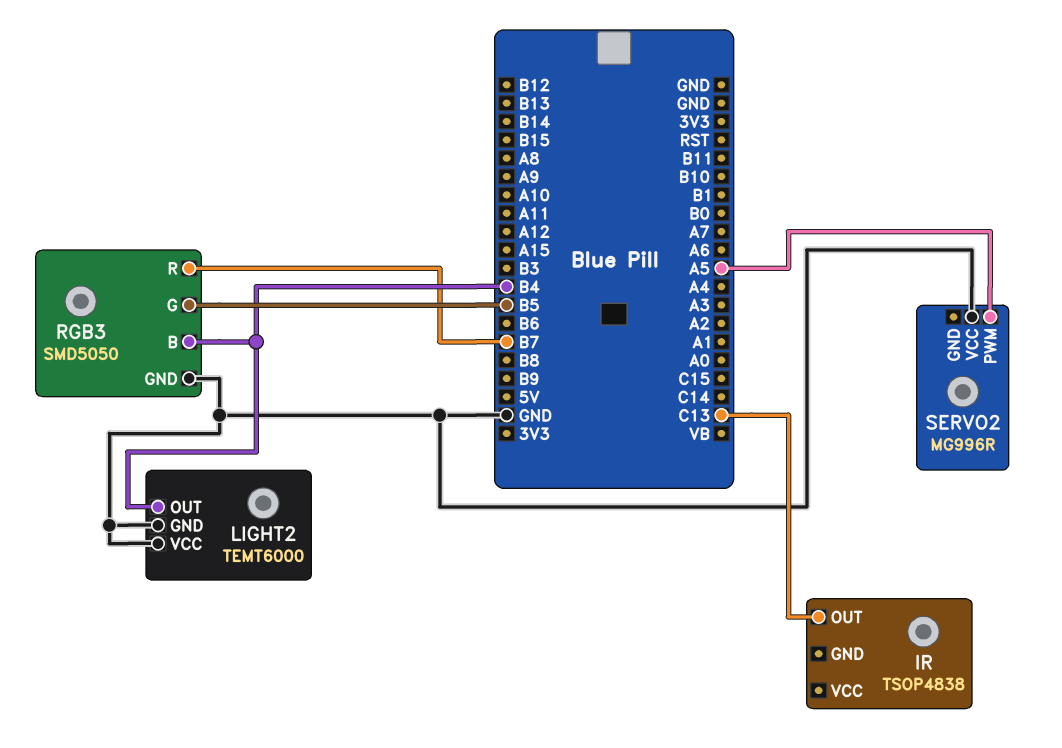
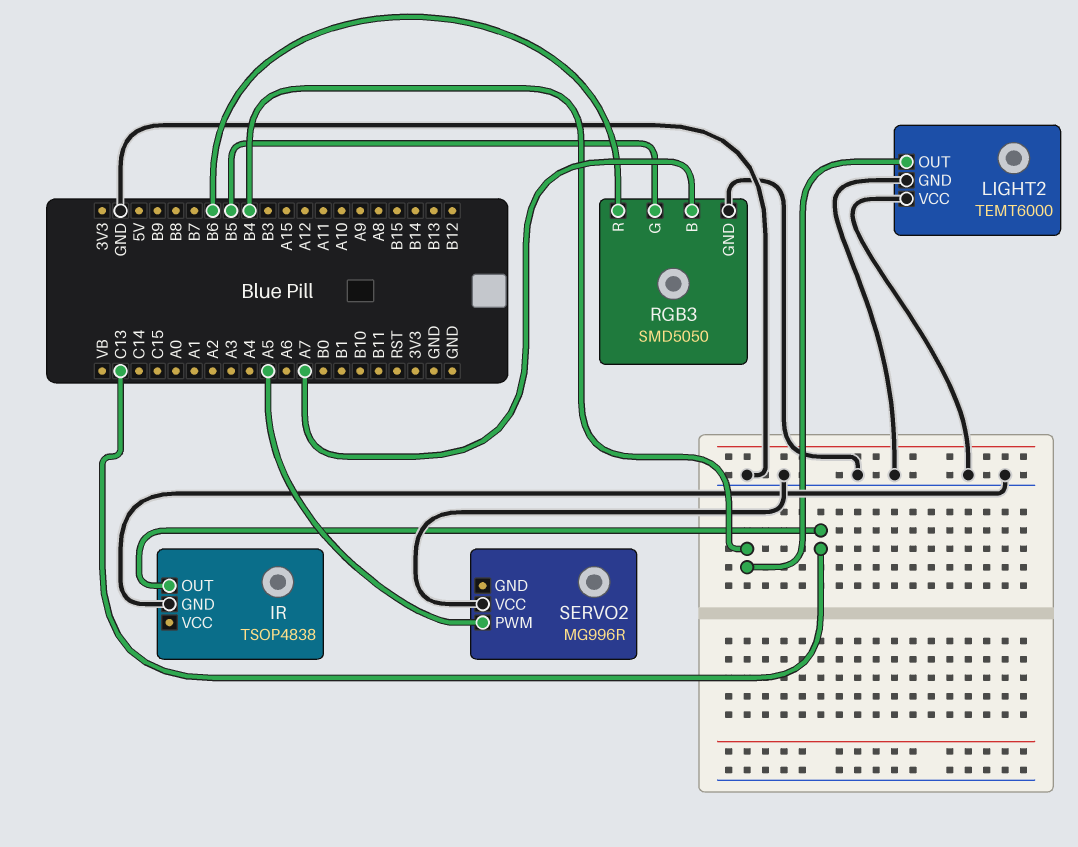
IR pin GND: none -> GND
RGB3 pin B: B4 -> A7
RGB3 pin R: B7 -> B6

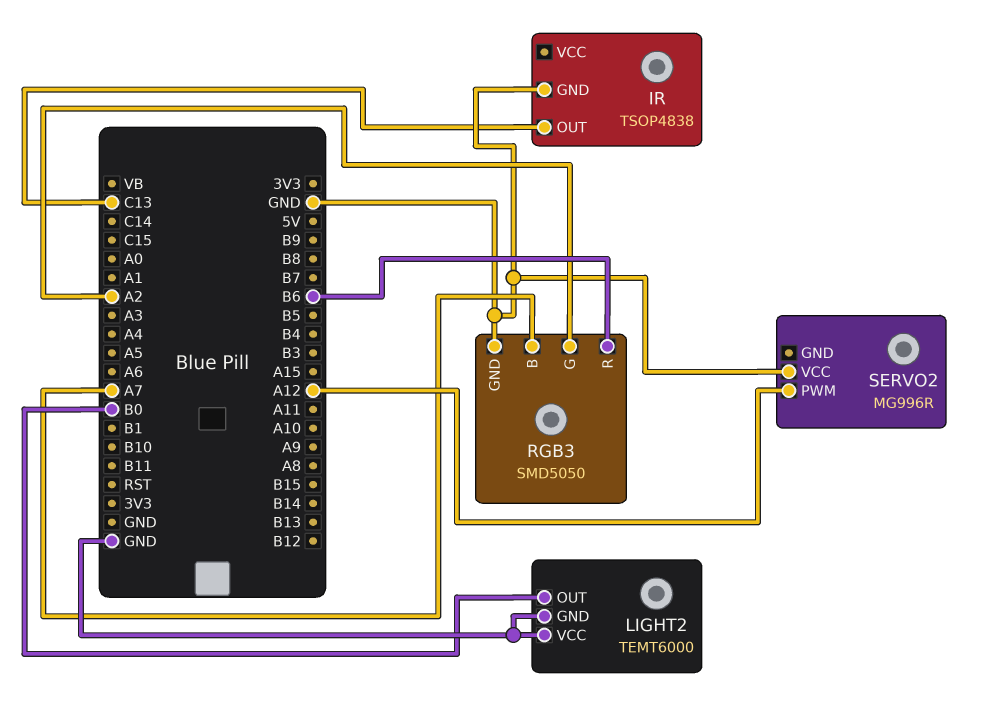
LIGHT2 pin OUT: B4 -> B0
RGB3 pin G: B5 -> A2
SERVO2 pin PWM: A5 -> A12

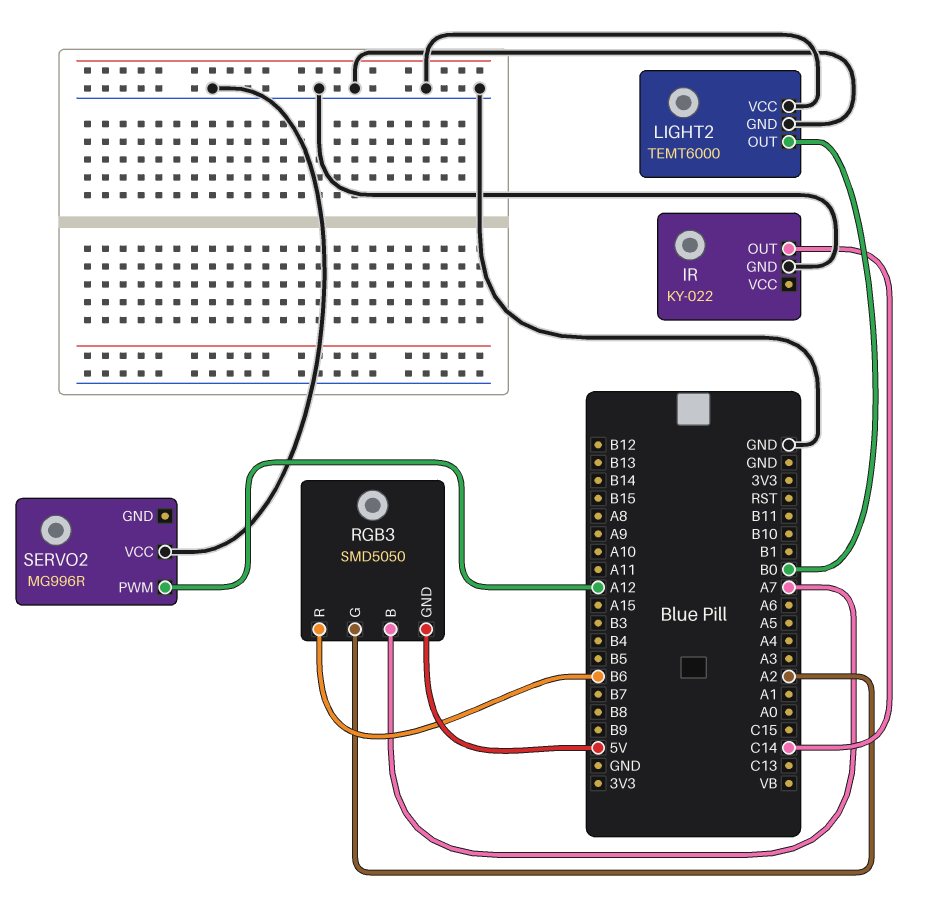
IR: TSOP4838 -> KY-022
IR pin OUT: C13 -> C14
RGB3 pin GND: GND -> 5V

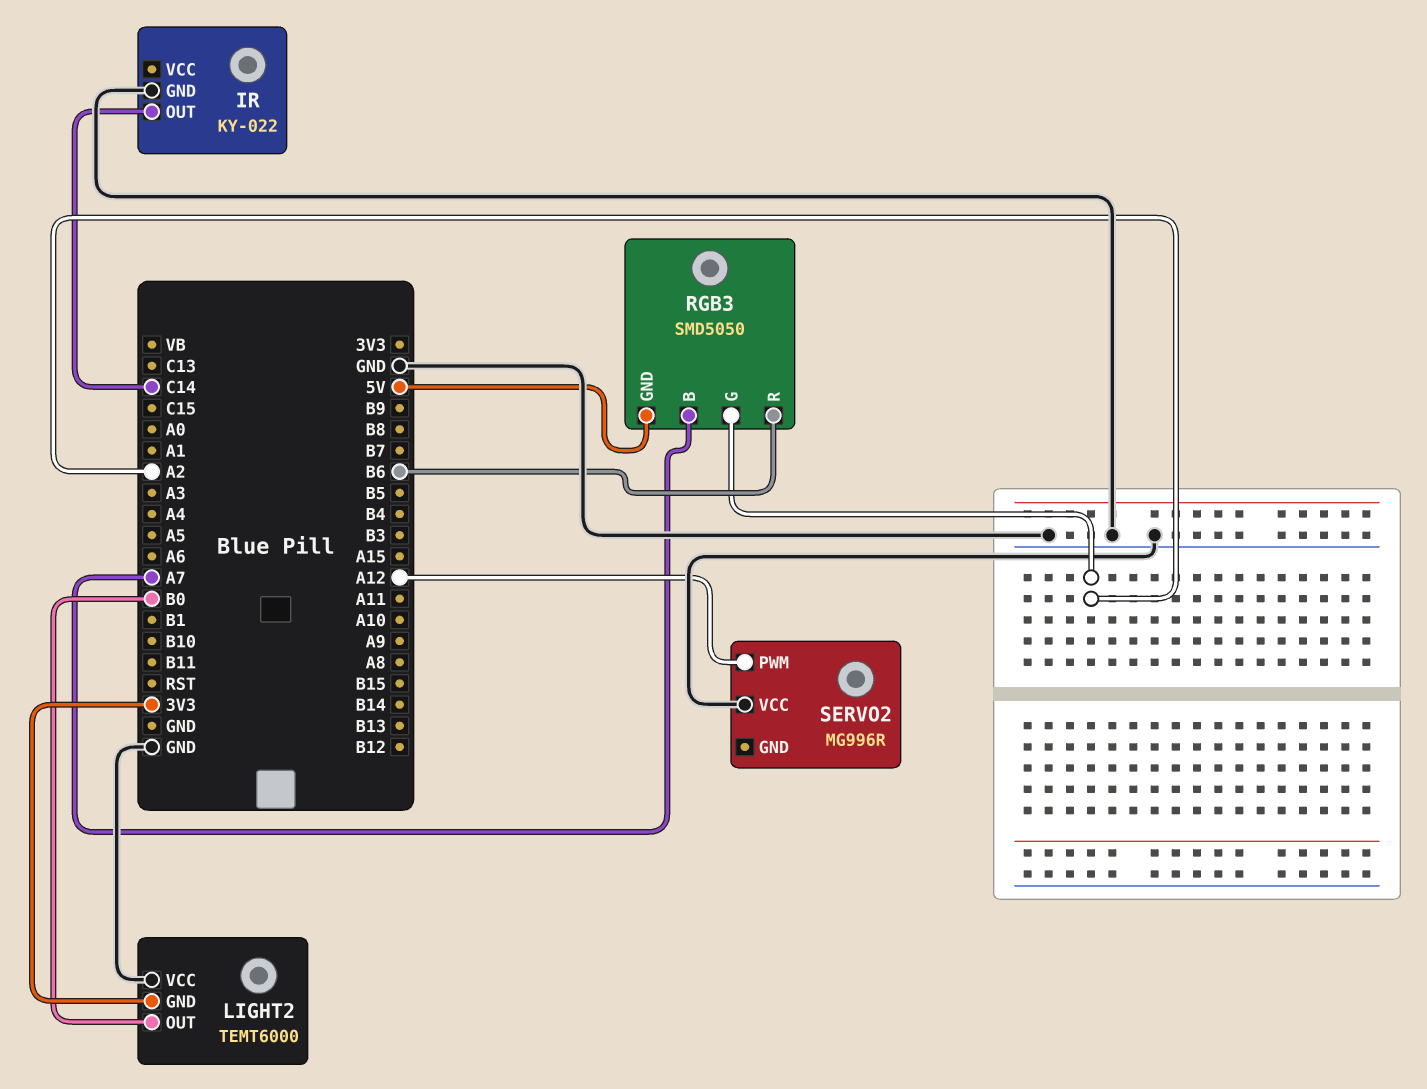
LIGHT2 pin GND: GND -> 3V3

